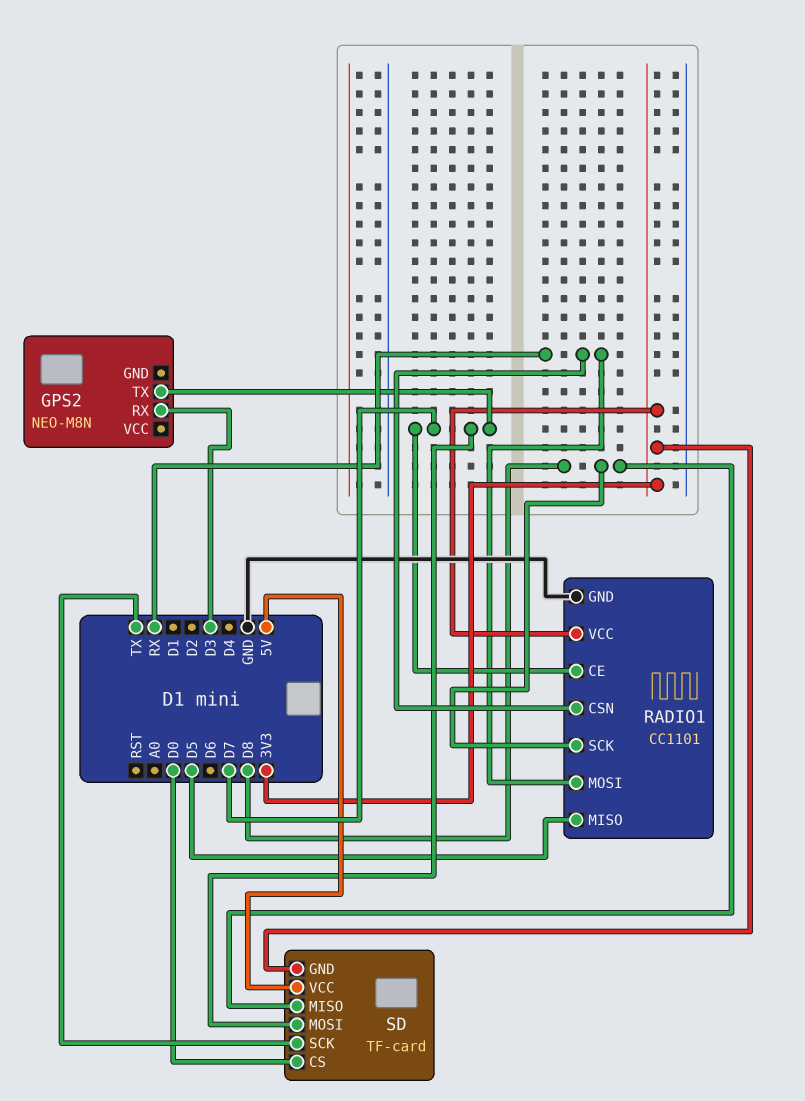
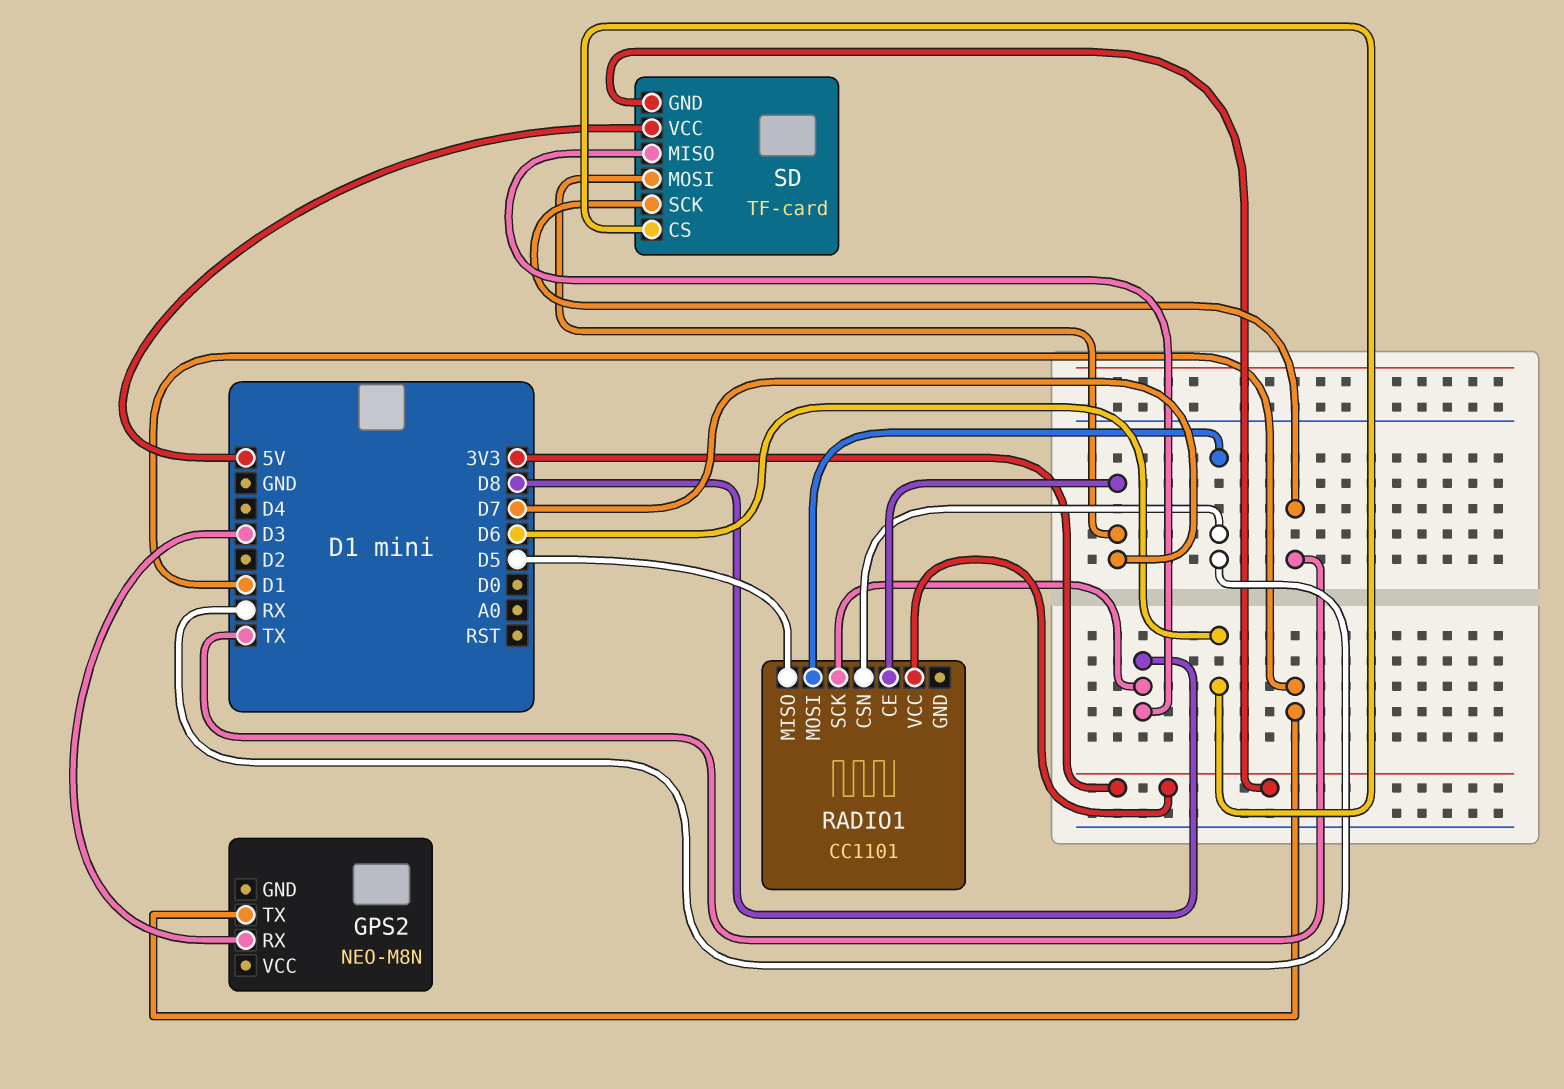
GPS2 pin TX: D7 -> D1
RADIO1 pin GND: GND -> none
SD pin CS: D0 -> D6

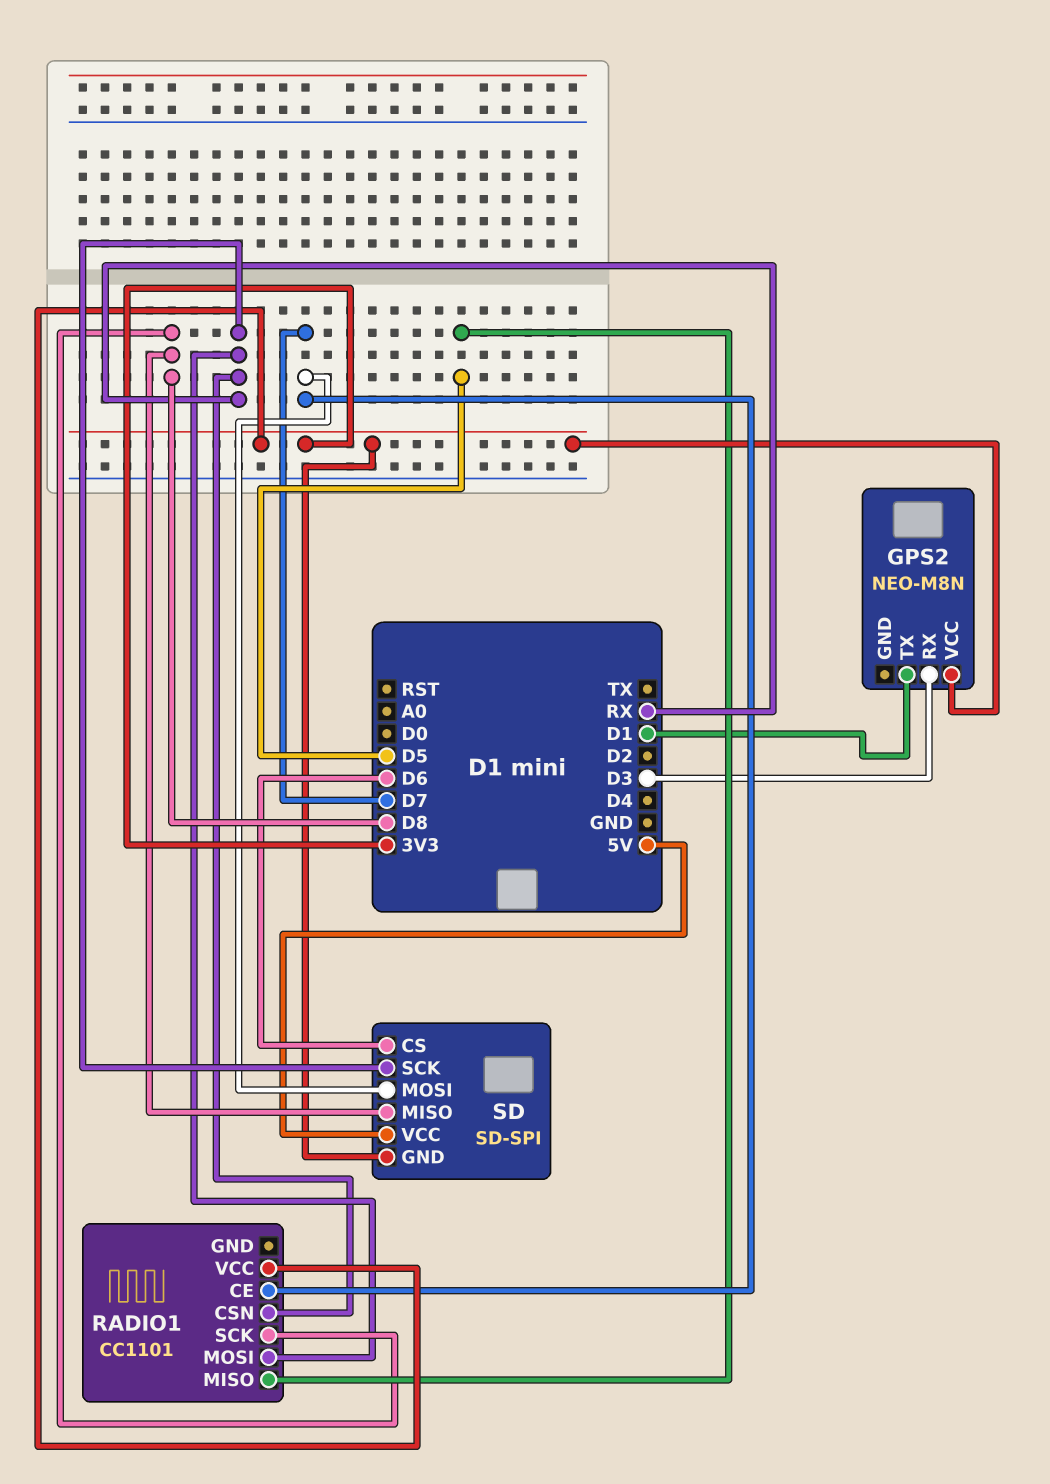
GPS2 pin VCC: none -> 3V3
SD: TF-card -> SD-SPI
SD pin SCK: TX -> RX

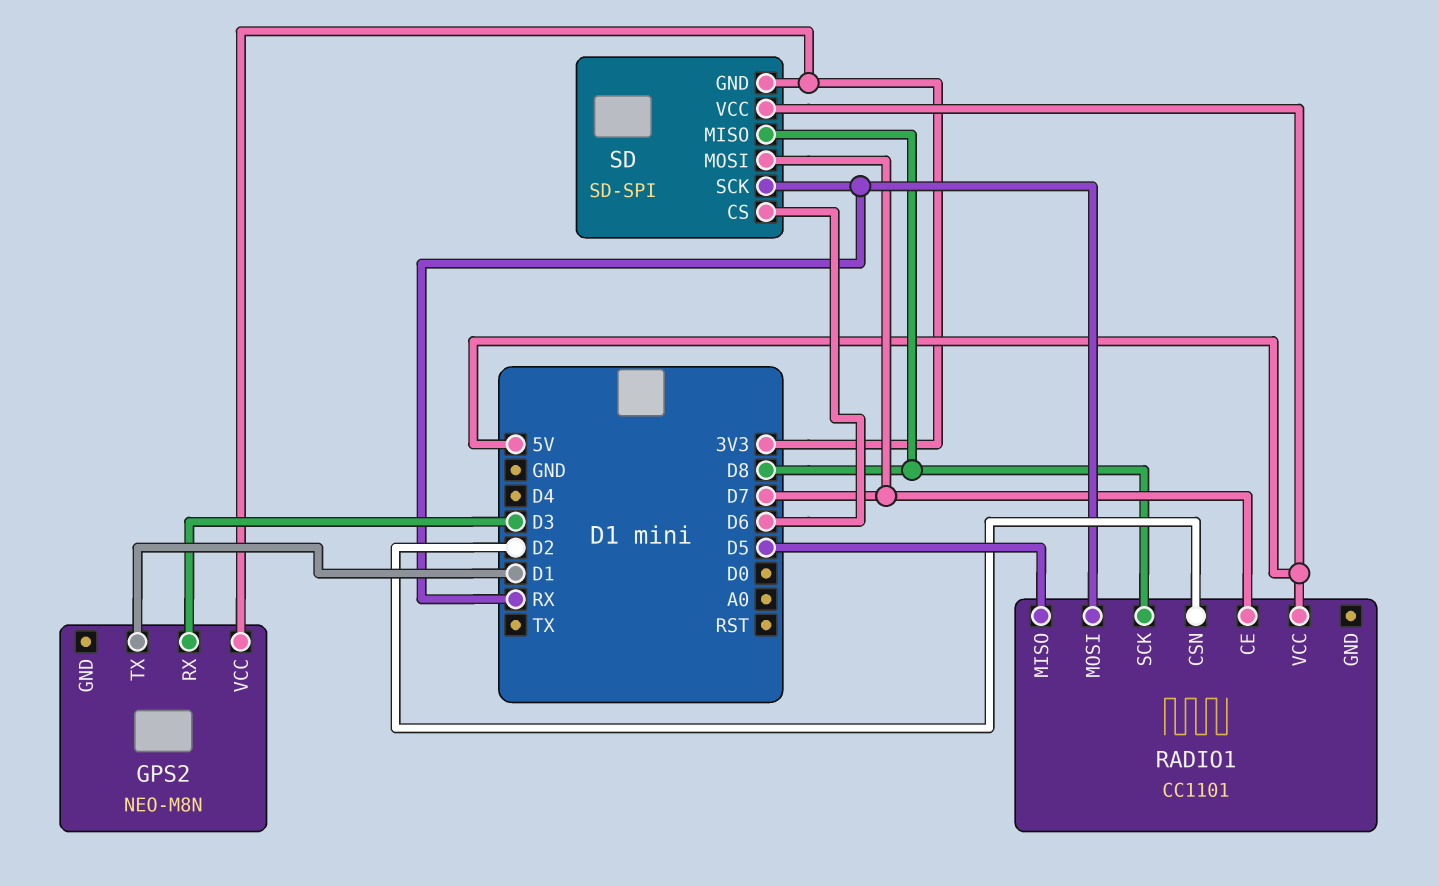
RADIO1 pin CSN: RX -> D2
RADIO1 pin VCC: 3V3 -> 5V

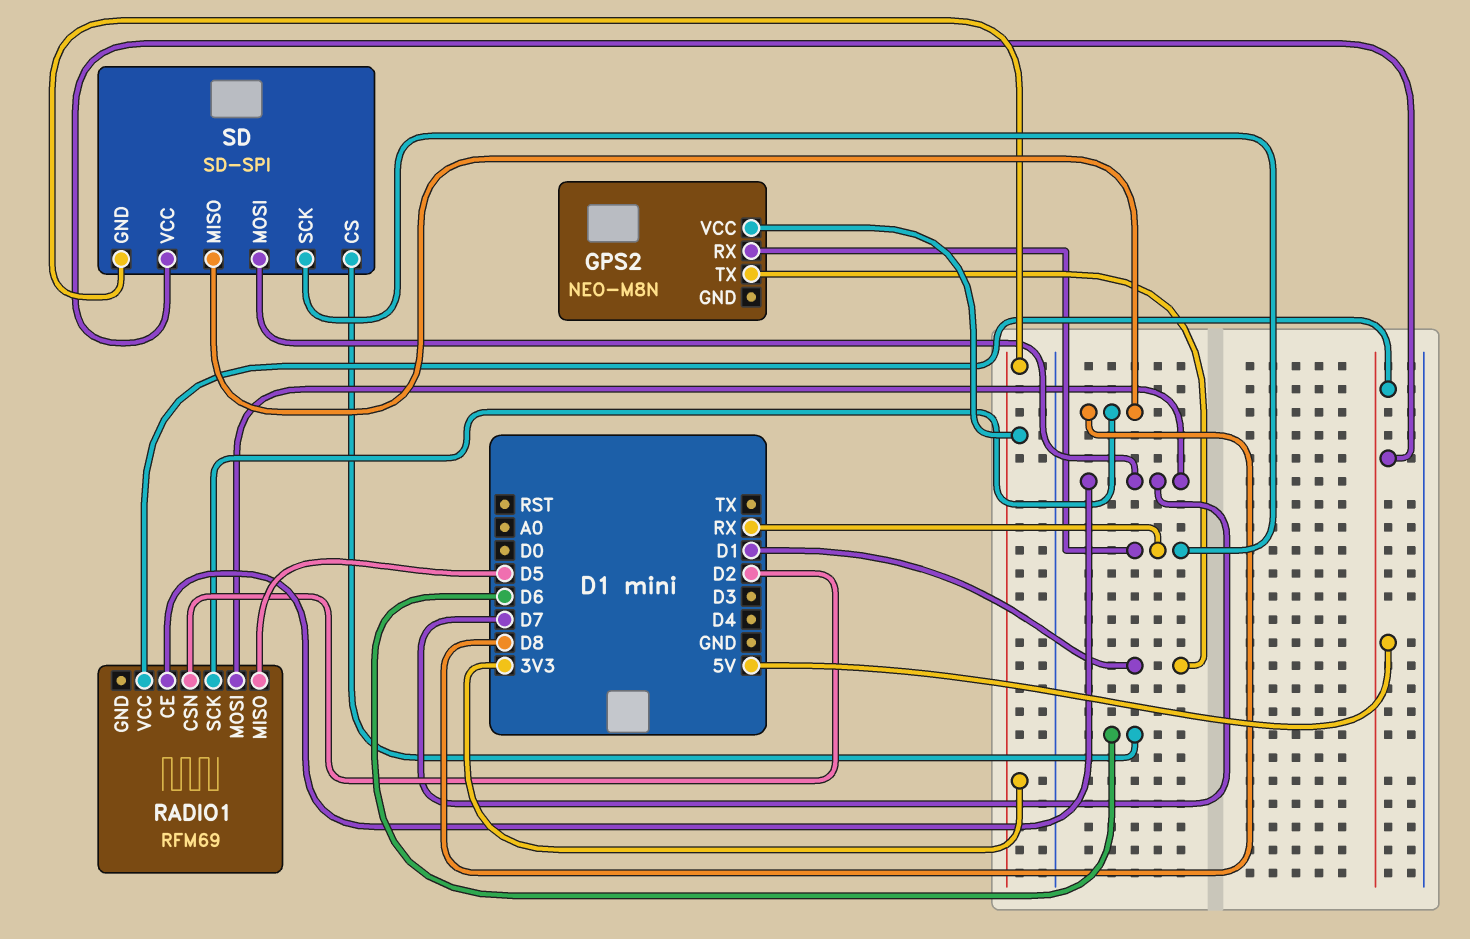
GPS2 pin RX: D3 -> RX
RADIO1: CC1101 -> RFM69
RADIO1 pin MOSI: RX -> D7

